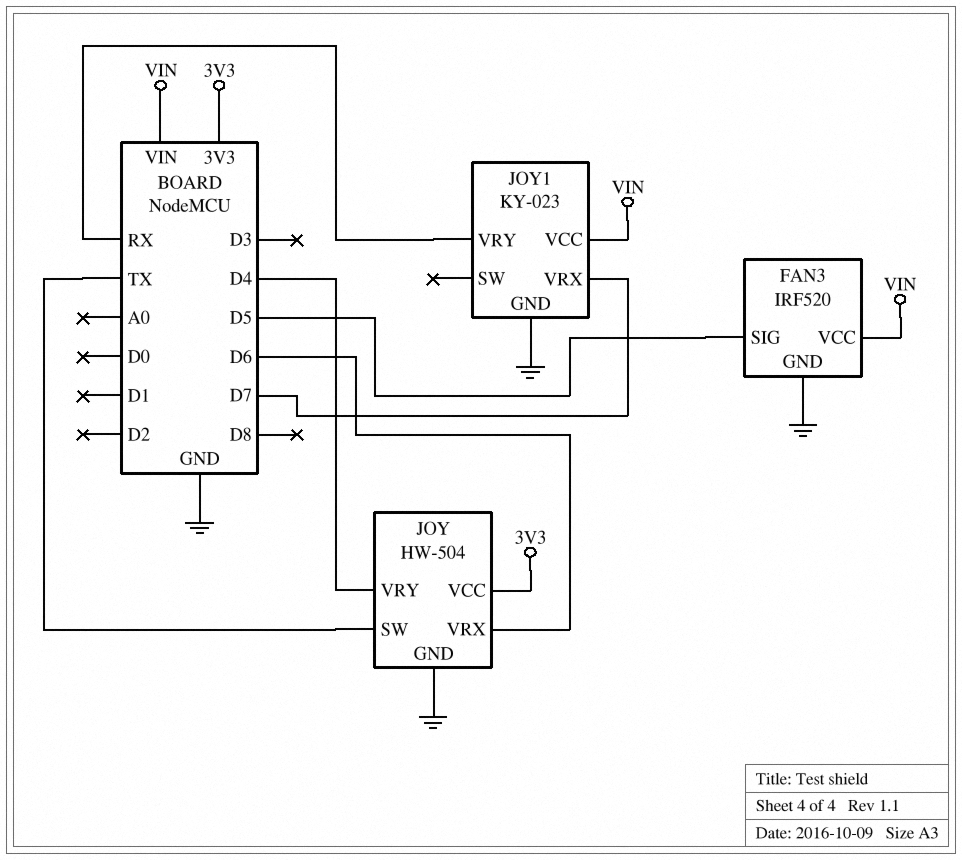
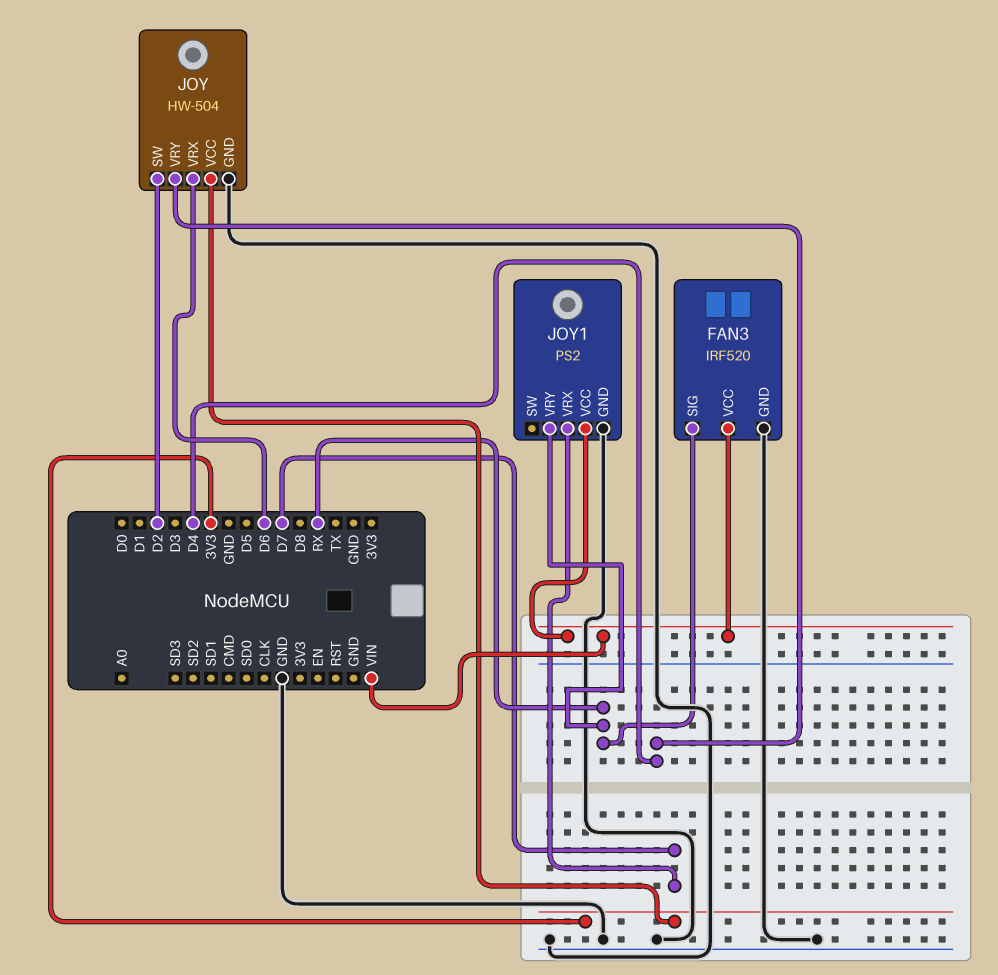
FAN3 pin SIG: D5 -> RX
JOY pin SW: TX -> D2
JOY1: KY-023 -> PS2

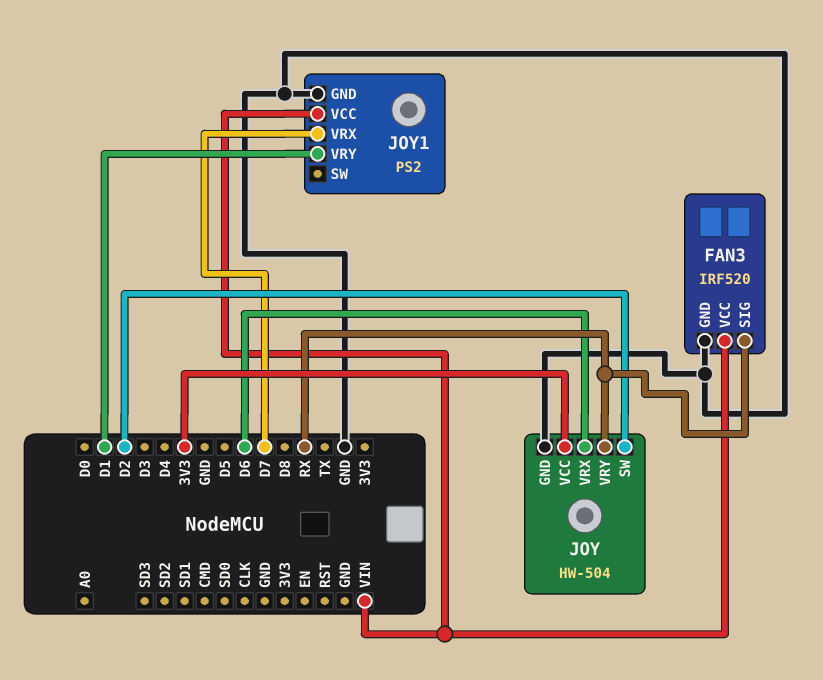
JOY pin VRY: D4 -> RX
JOY1 pin VRY: RX -> D1

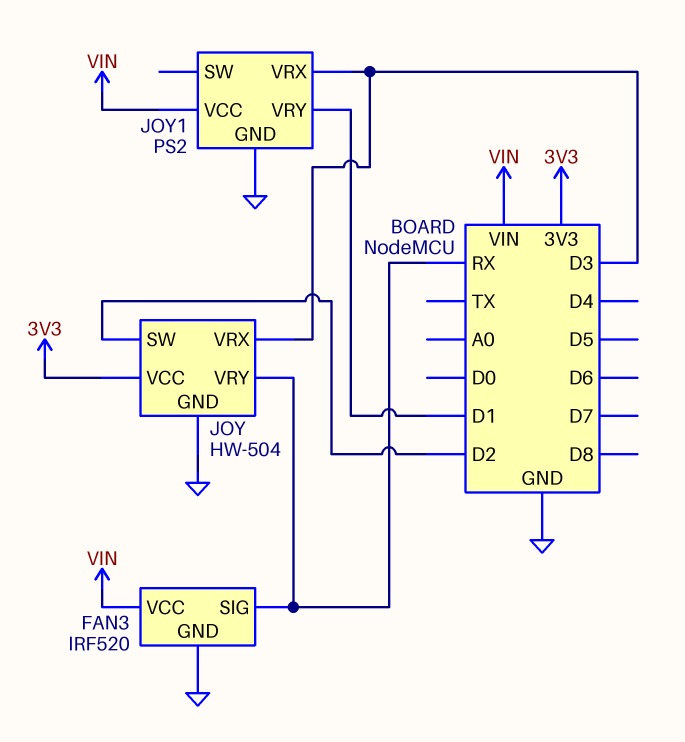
JOY pin VRX: D6 -> D3
JOY1 pin VRX: D7 -> D3

